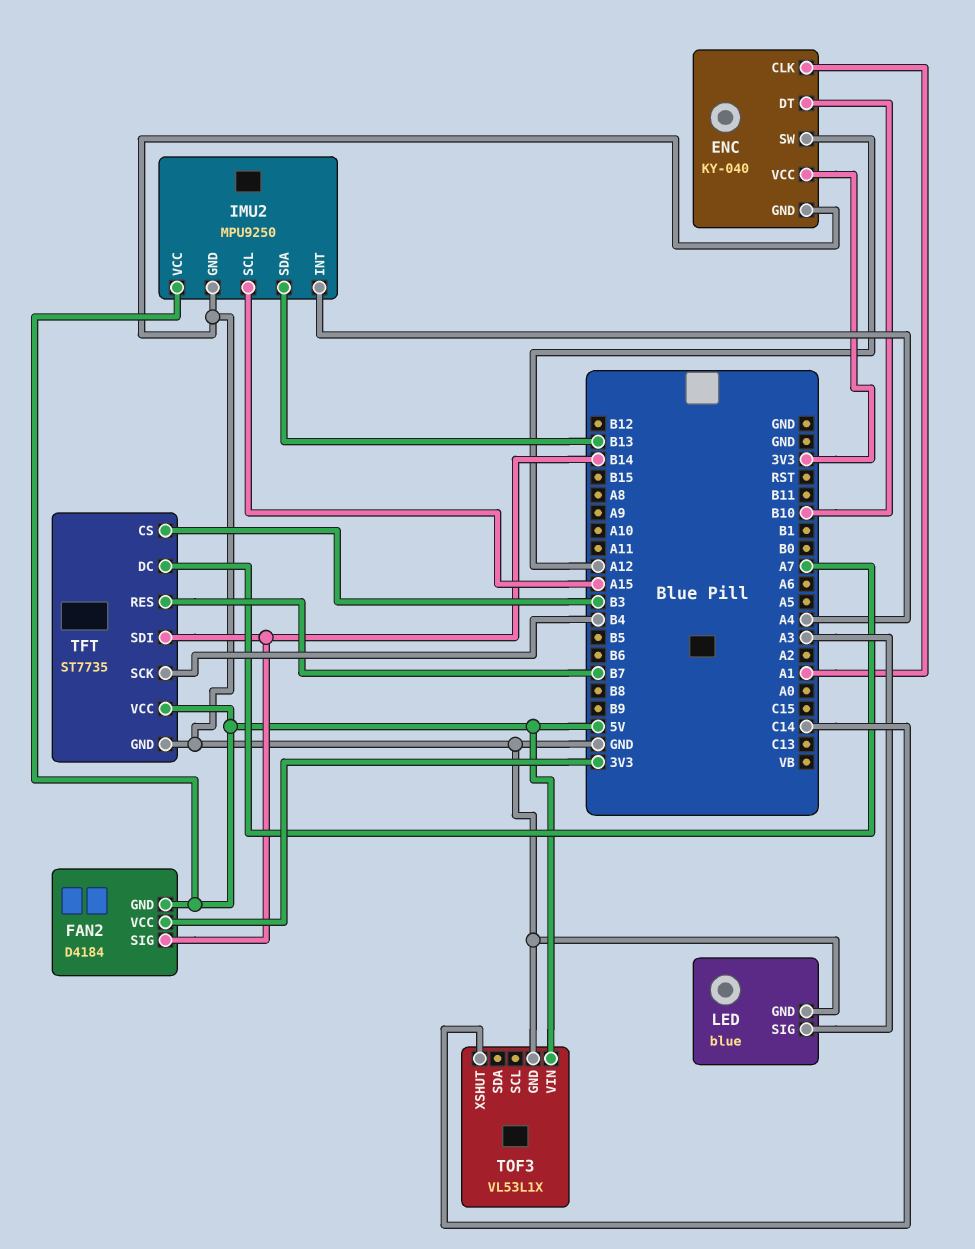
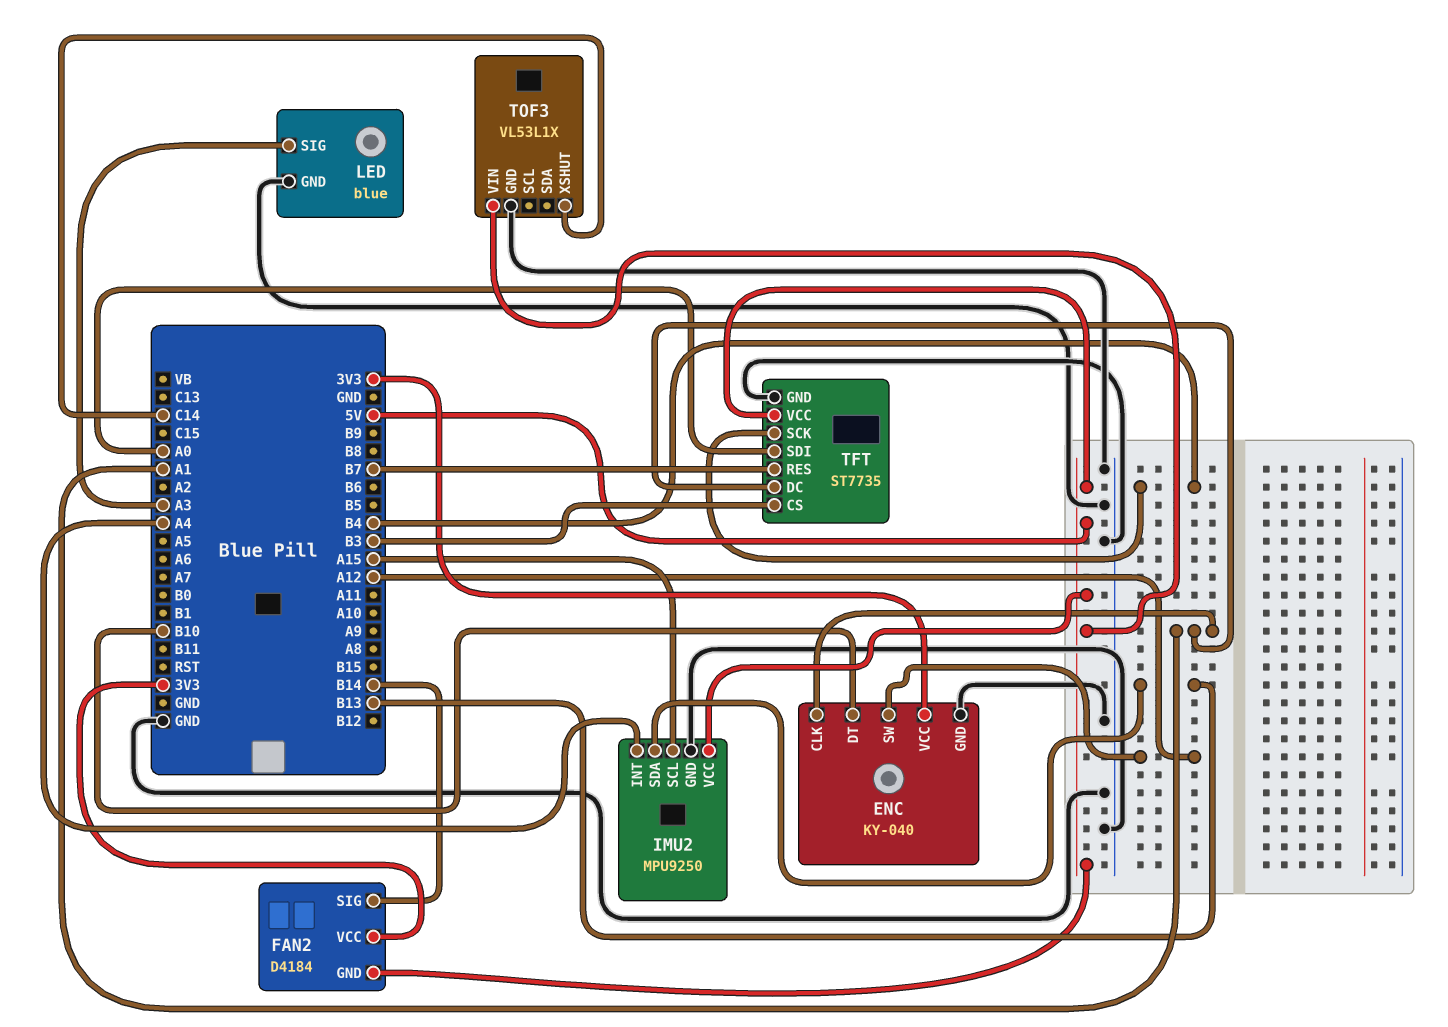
TFT pin DC: A7 -> A1
TFT pin SDI: B14 -> A0

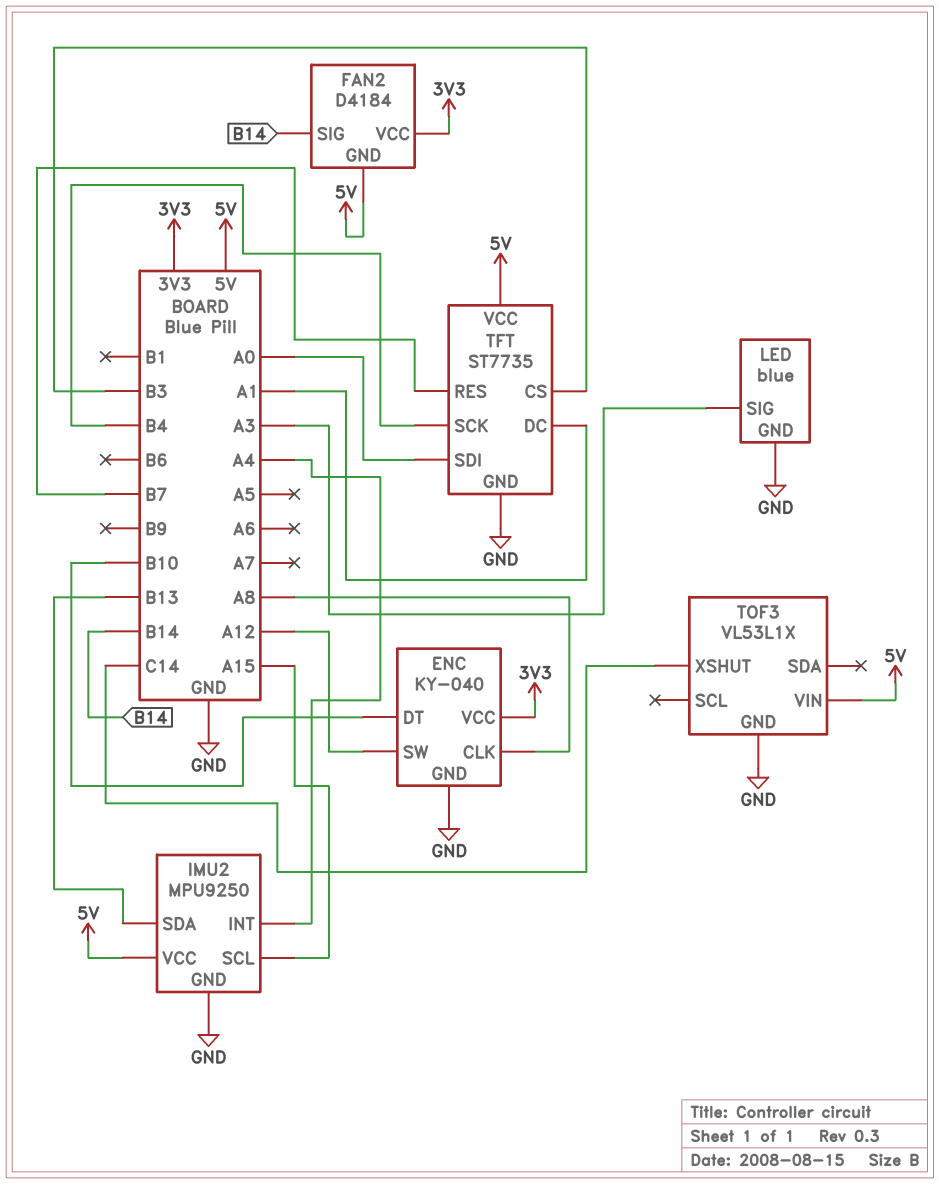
ENC pin CLK: A1 -> A8

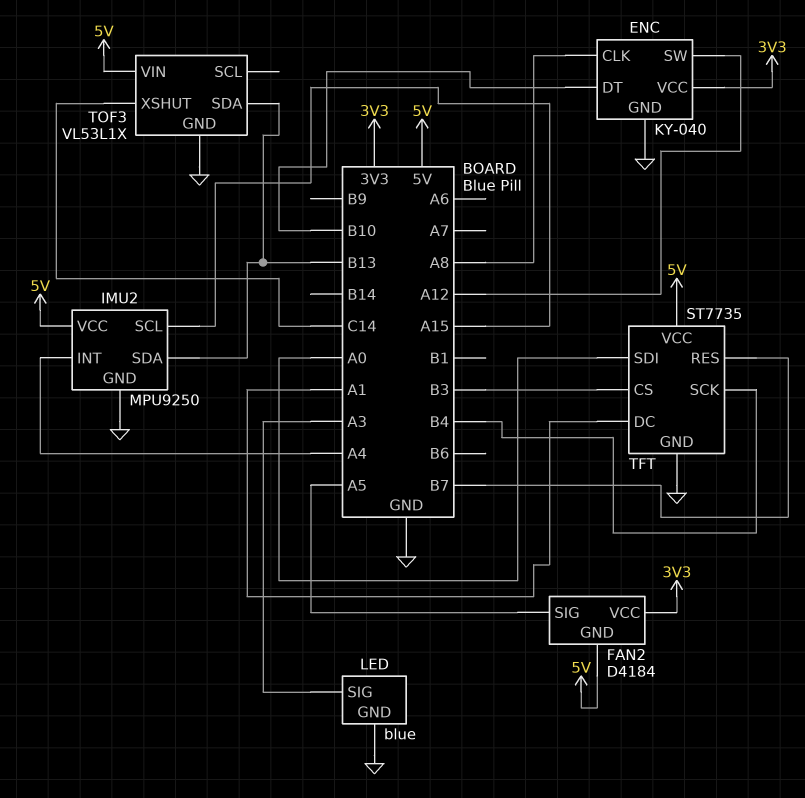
FAN2 pin SIG: B14 -> A5
TOF3 pin SDA: none -> B13

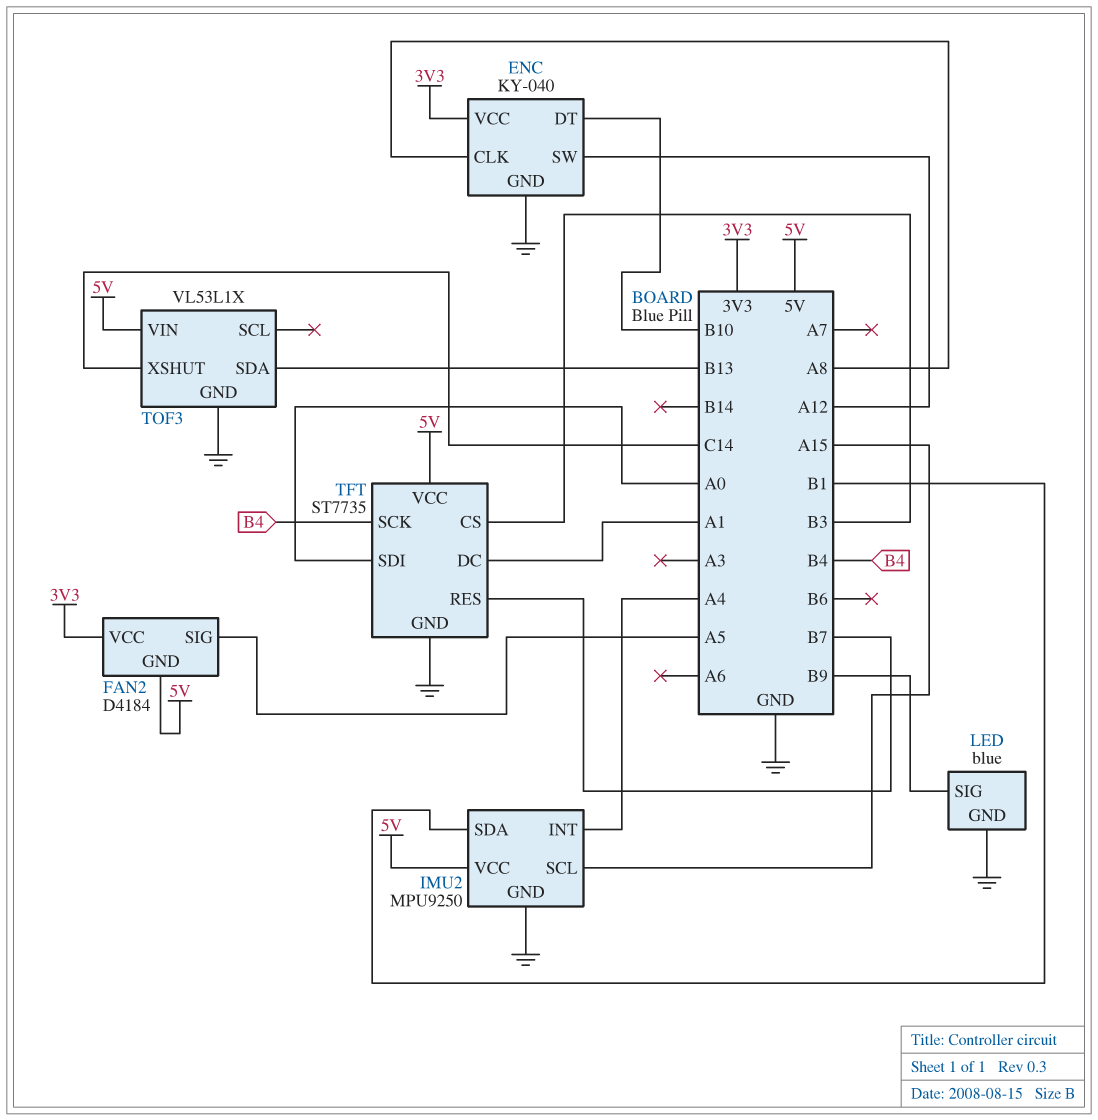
IMU2 pin SDA: B13 -> B1
LED pin SIG: A3 -> B9

